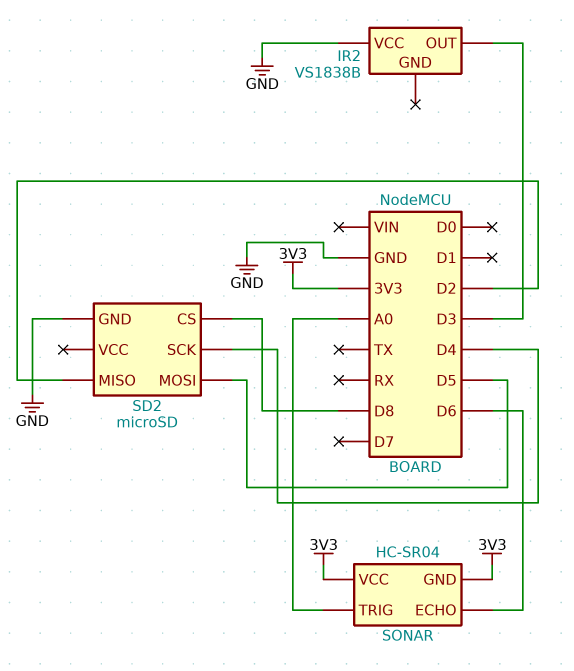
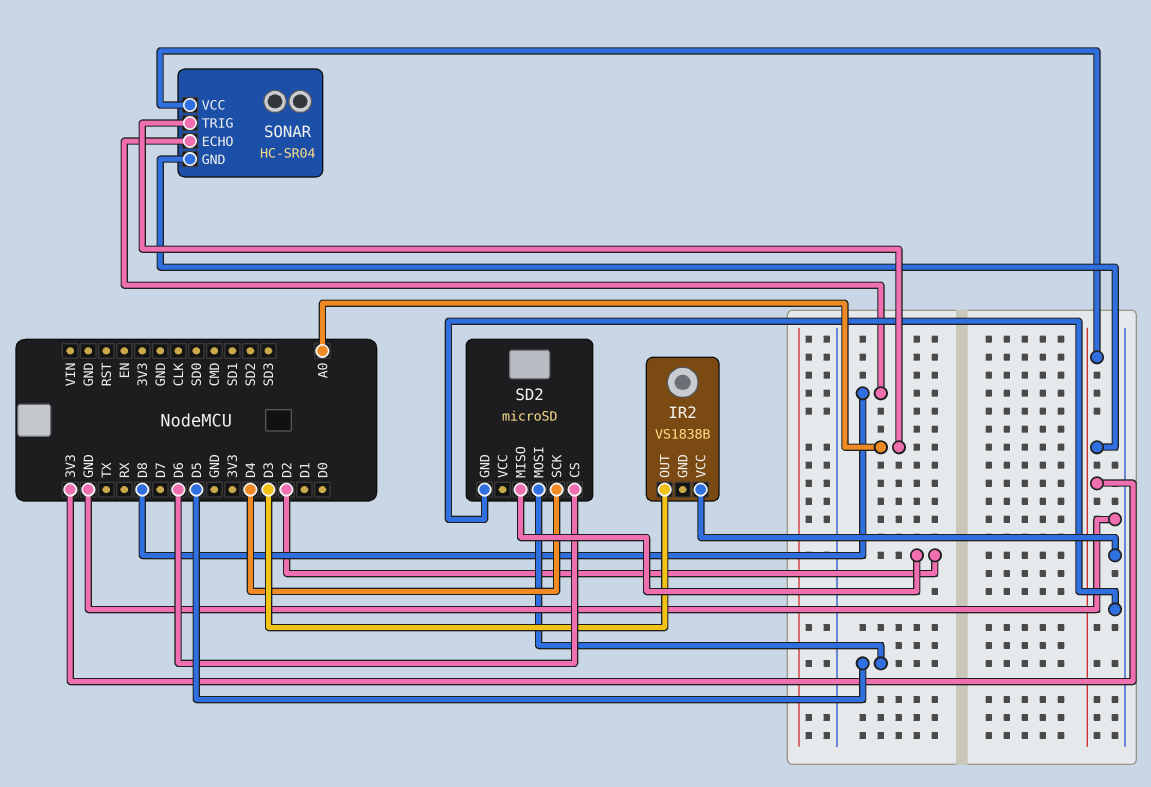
SD2 pin CS: D8 -> D6
SONAR pin ECHO: D6 -> D8

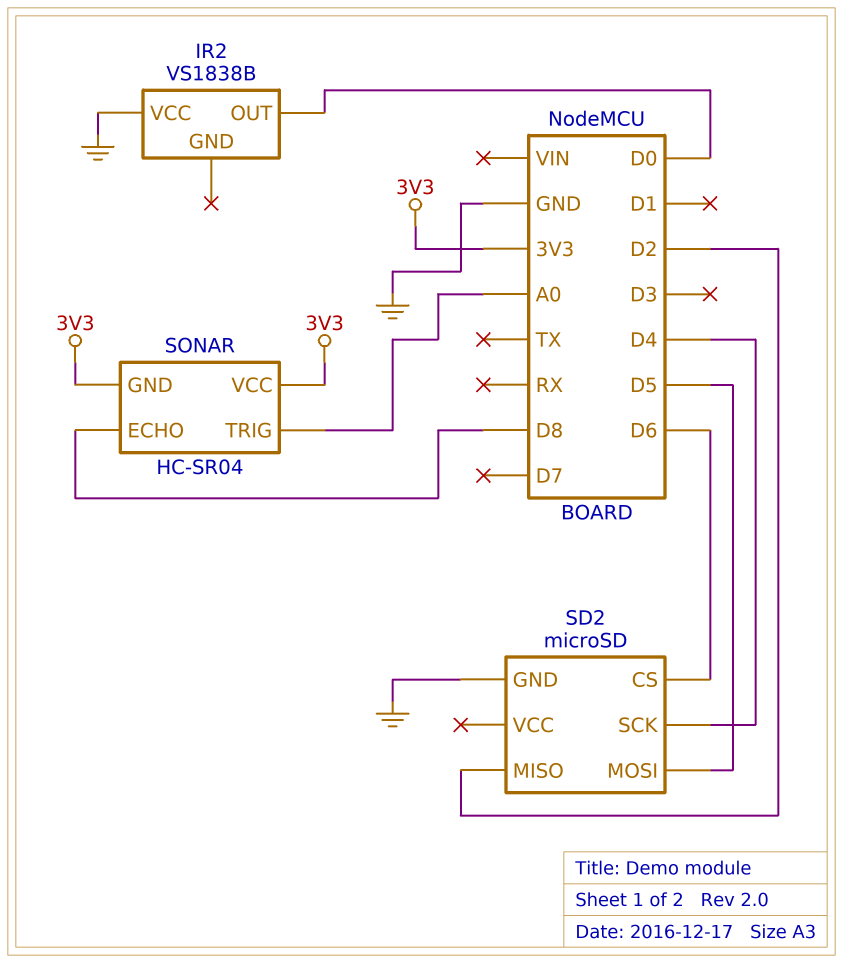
IR2 pin OUT: D3 -> D0

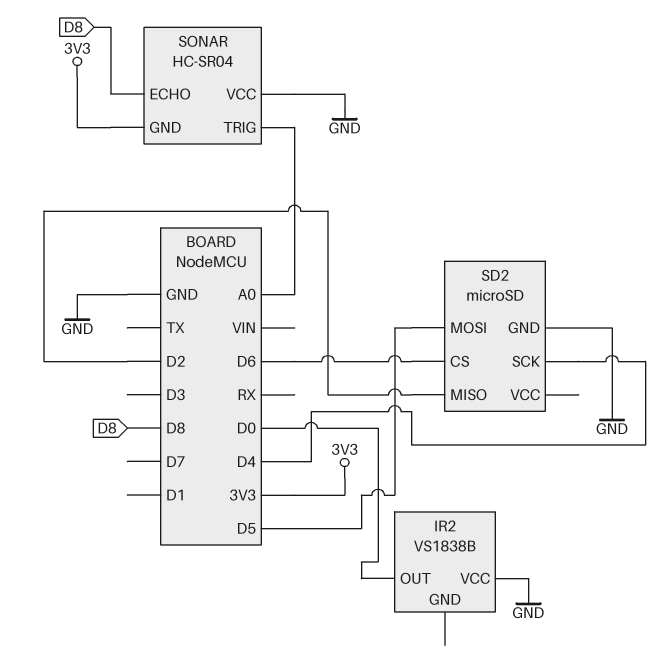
SONAR pin VCC: 3V3 -> GND

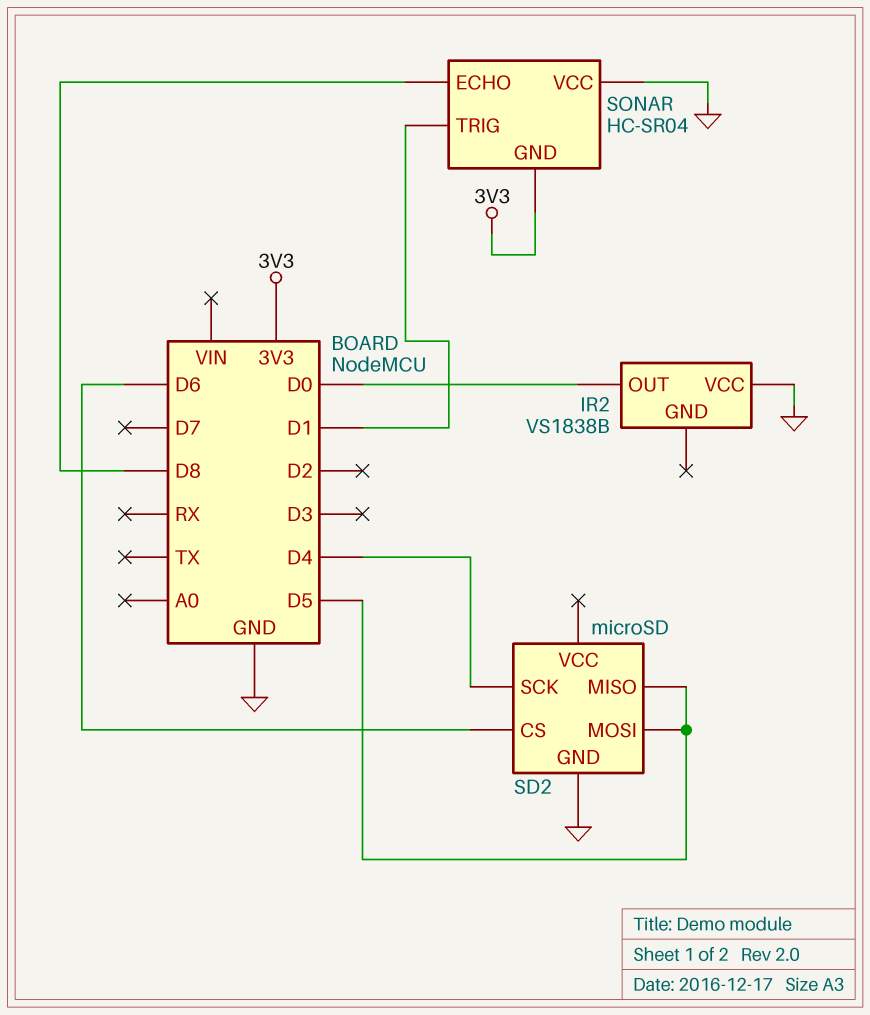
SD2 pin MISO: D2 -> D5
SONAR pin TRIG: A0 -> D1

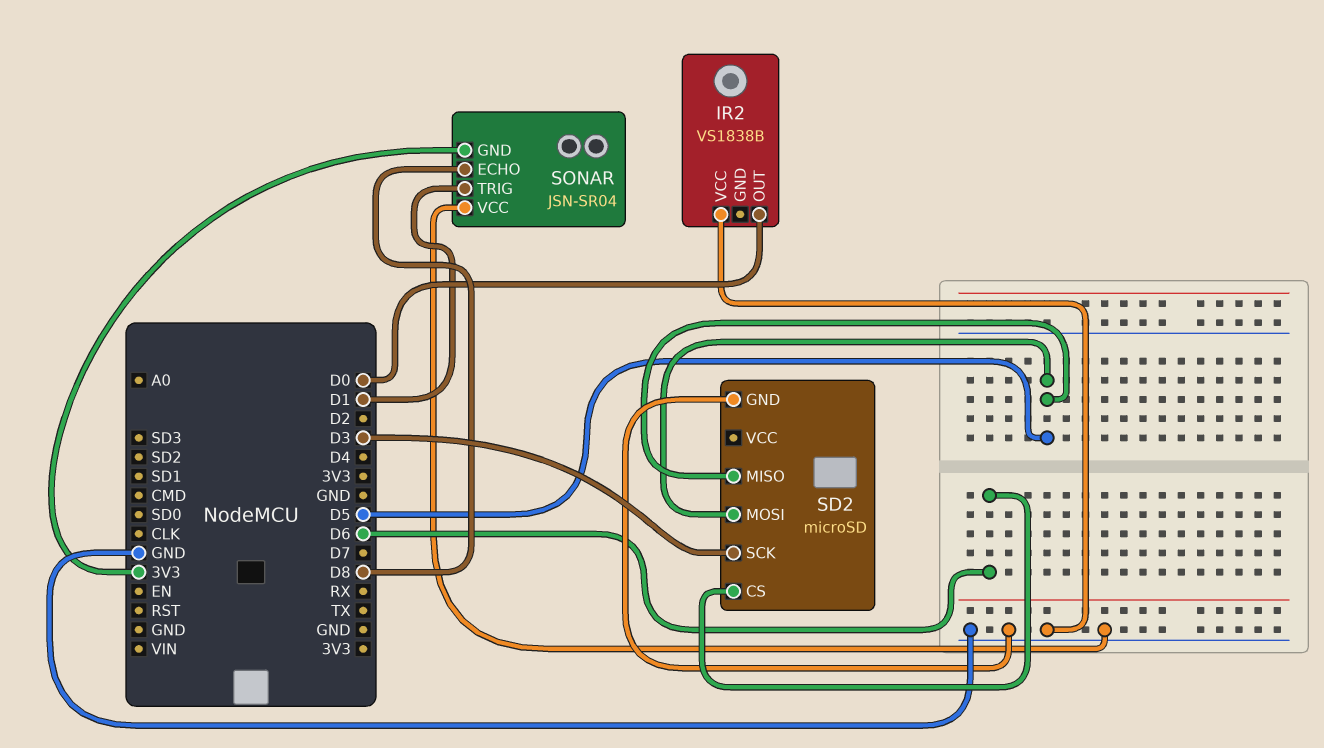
SD2 pin SCK: D4 -> D3
SONAR: HC-SR04 -> JSN-SR04

